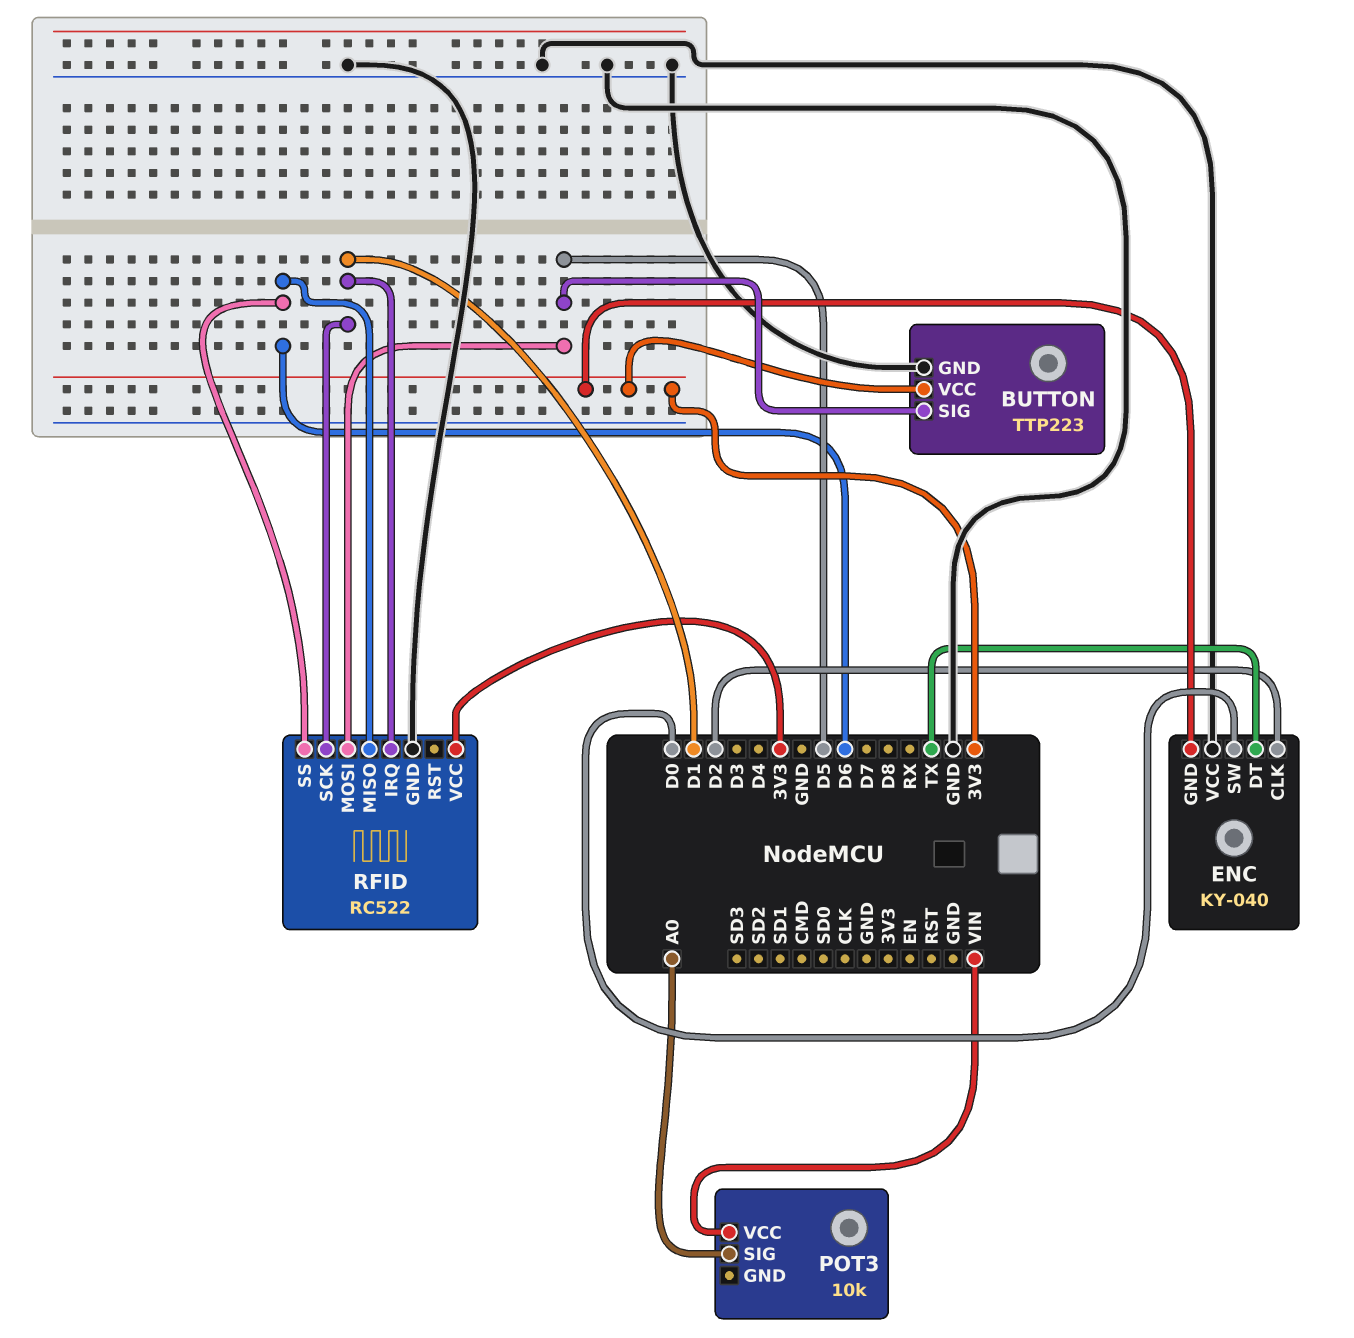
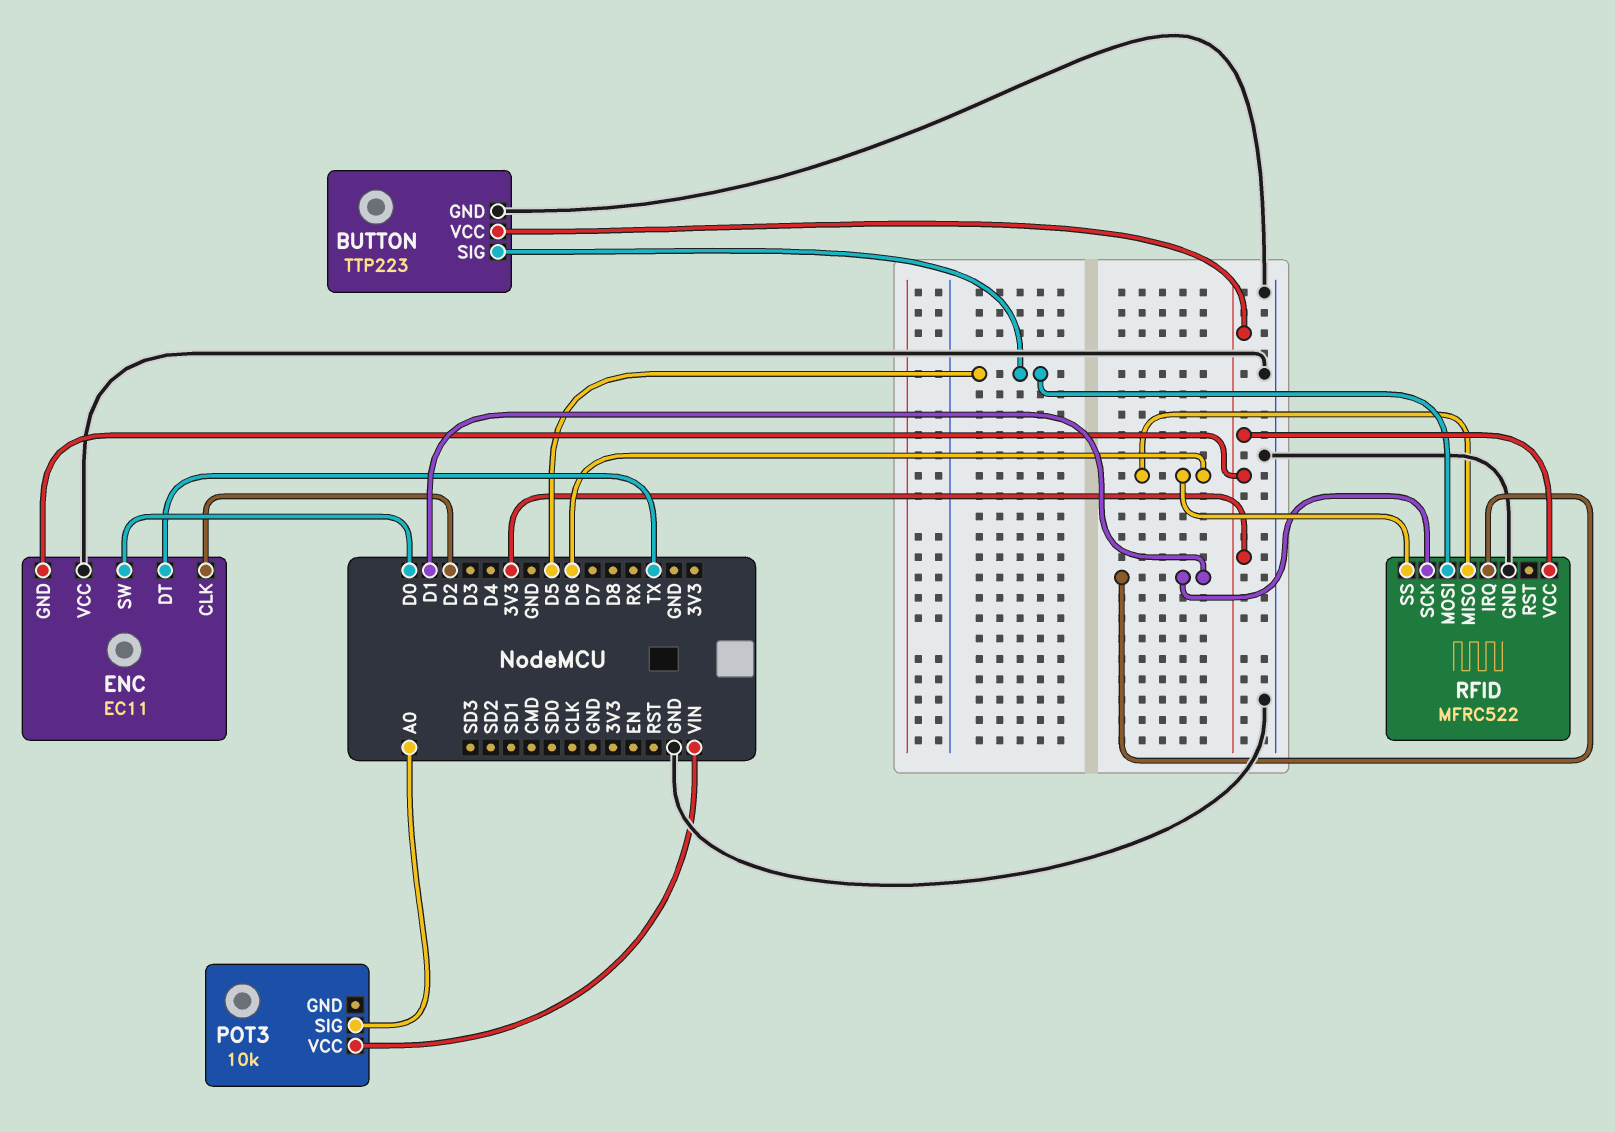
ENC: KY-040 -> EC11
RFID: RC522 -> MFRC522

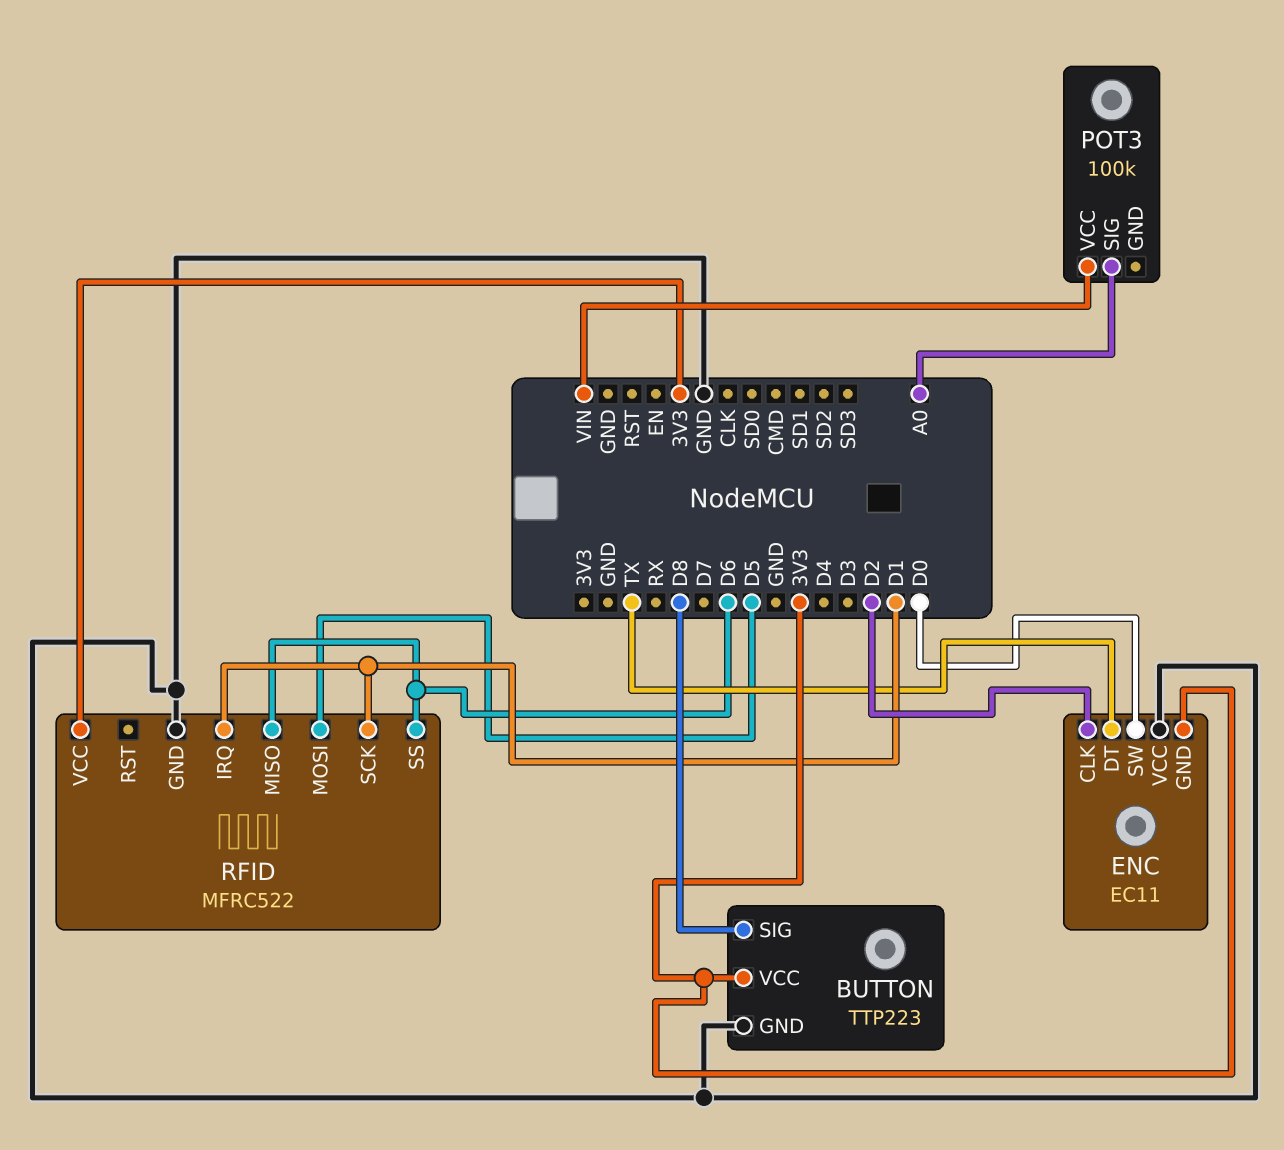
BUTTON pin SIG: D5 -> D8
POT3: 10k -> 100k

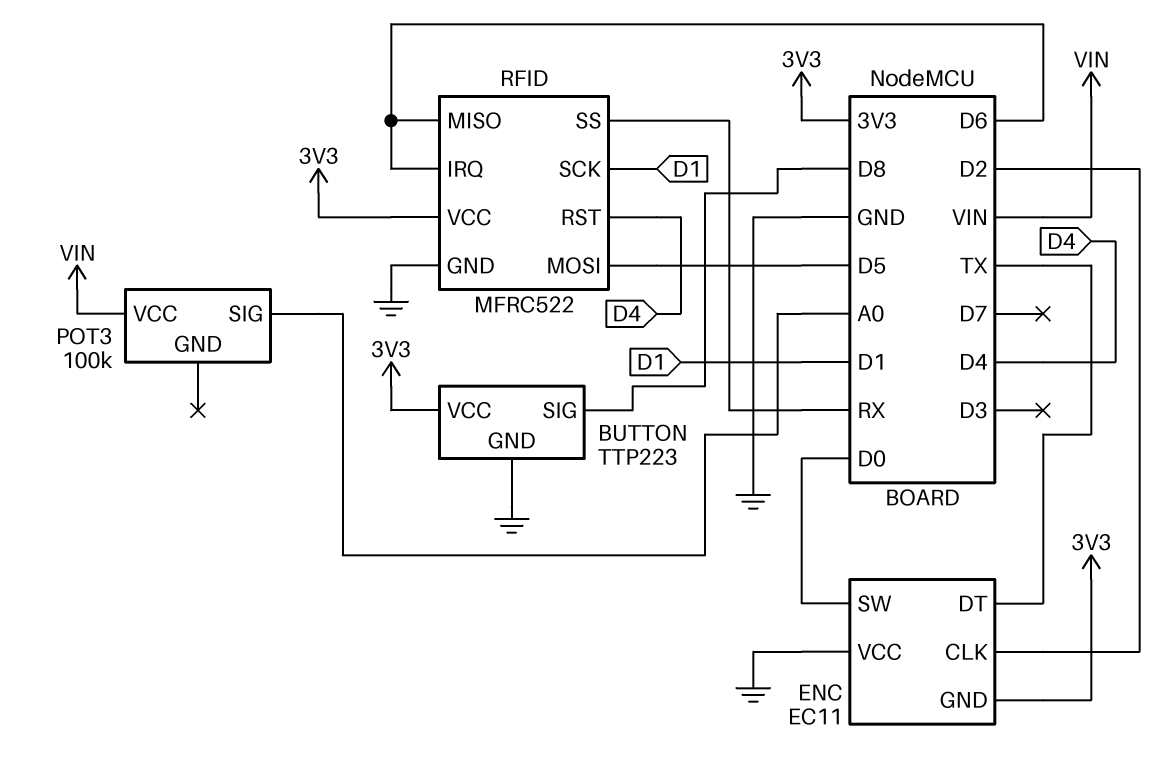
RFID pin IRQ: D1 -> D6
RFID pin RST: none -> D4
RFID pin SS: D6 -> RX

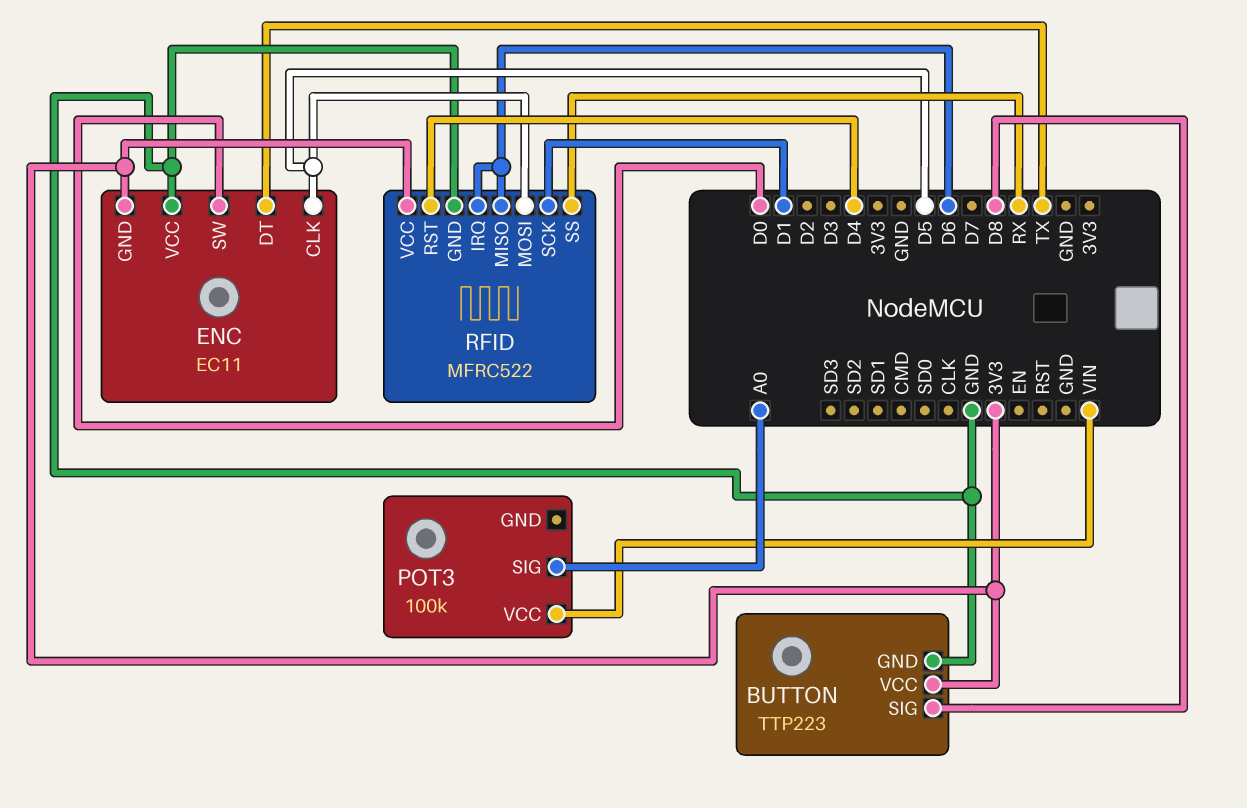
ENC pin CLK: D2 -> D5

